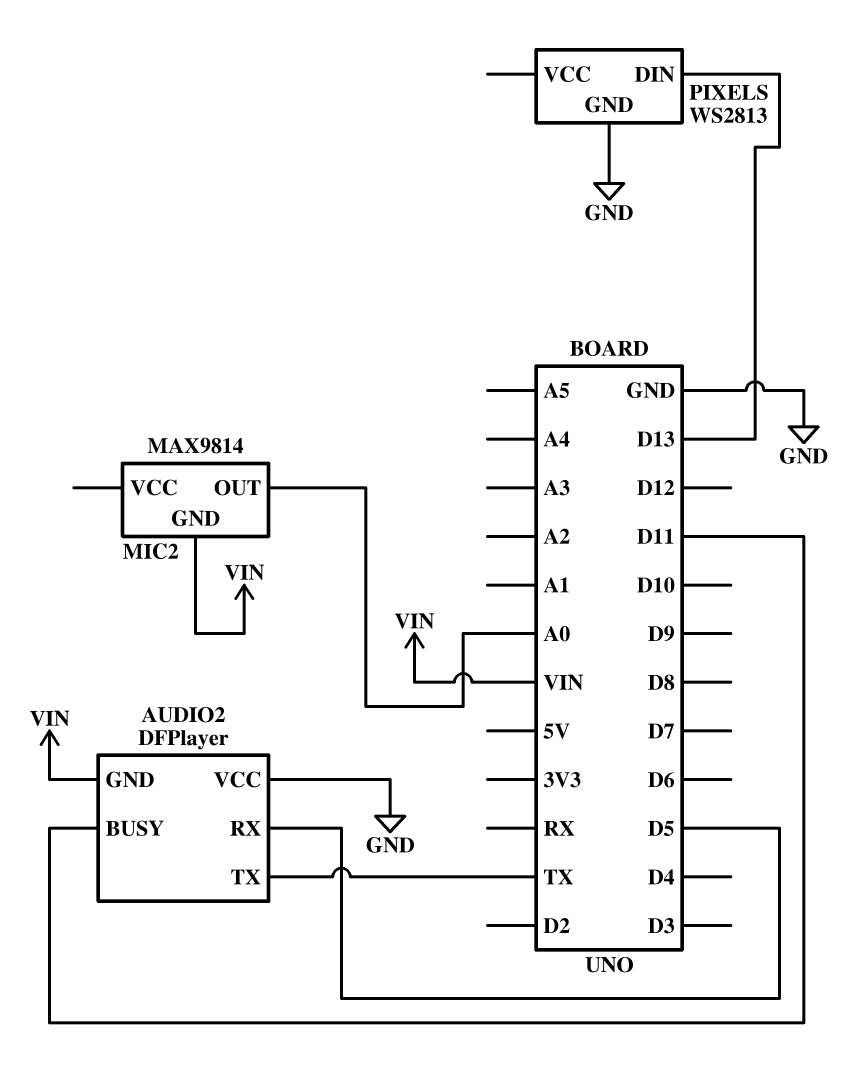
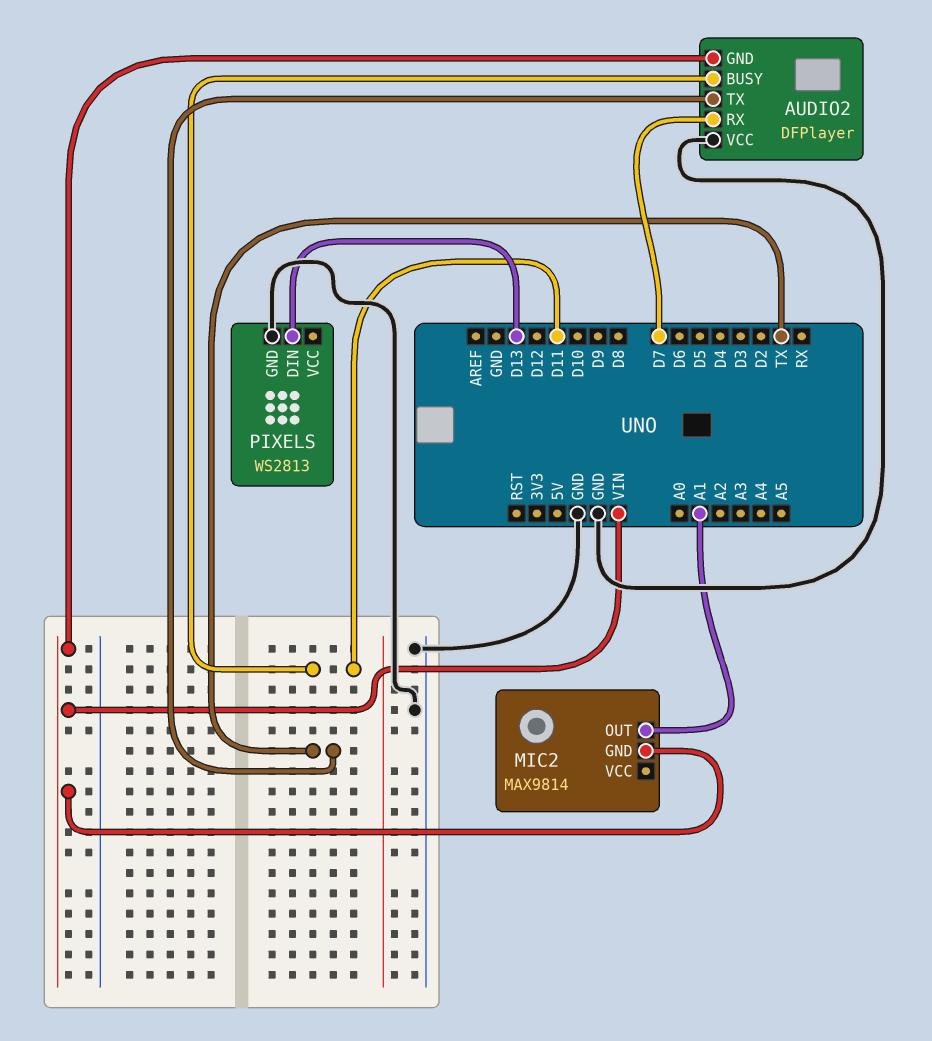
AUDIO2 pin RX: D5 -> D7
MIC2 pin OUT: A0 -> A1

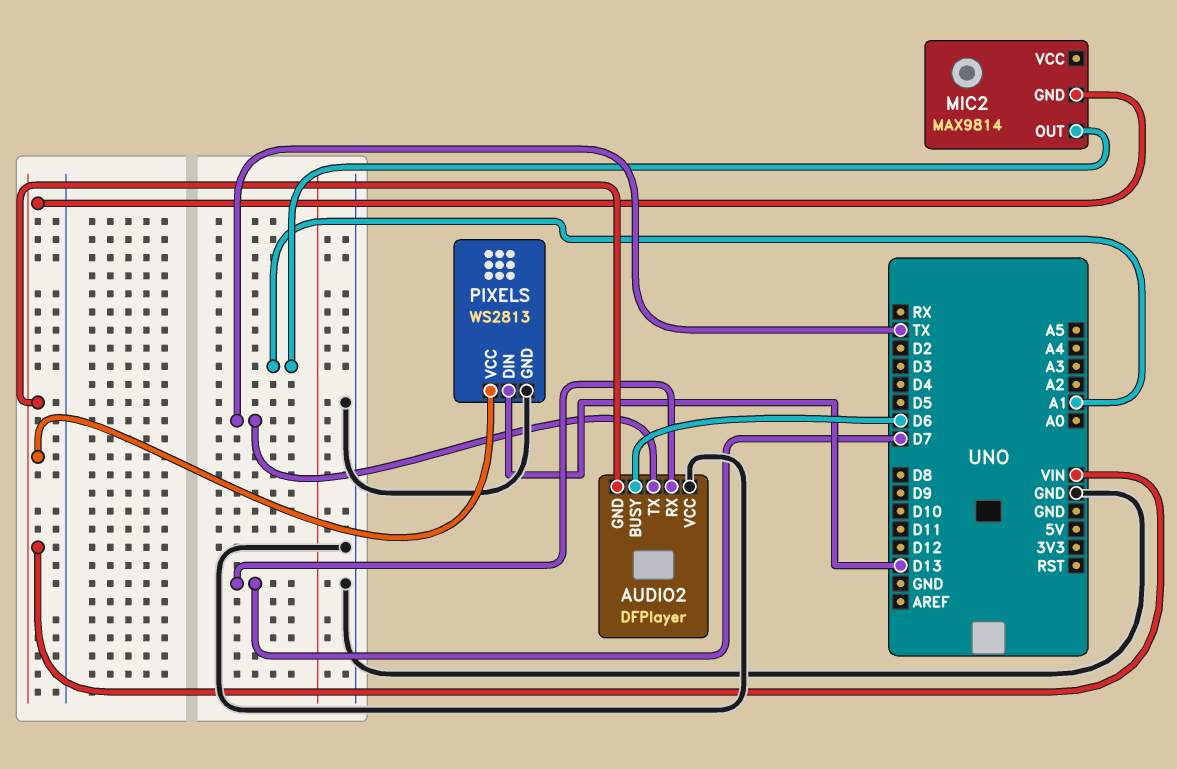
AUDIO2 pin BUSY: D11 -> D6
PIXELS pin VCC: none -> VIN

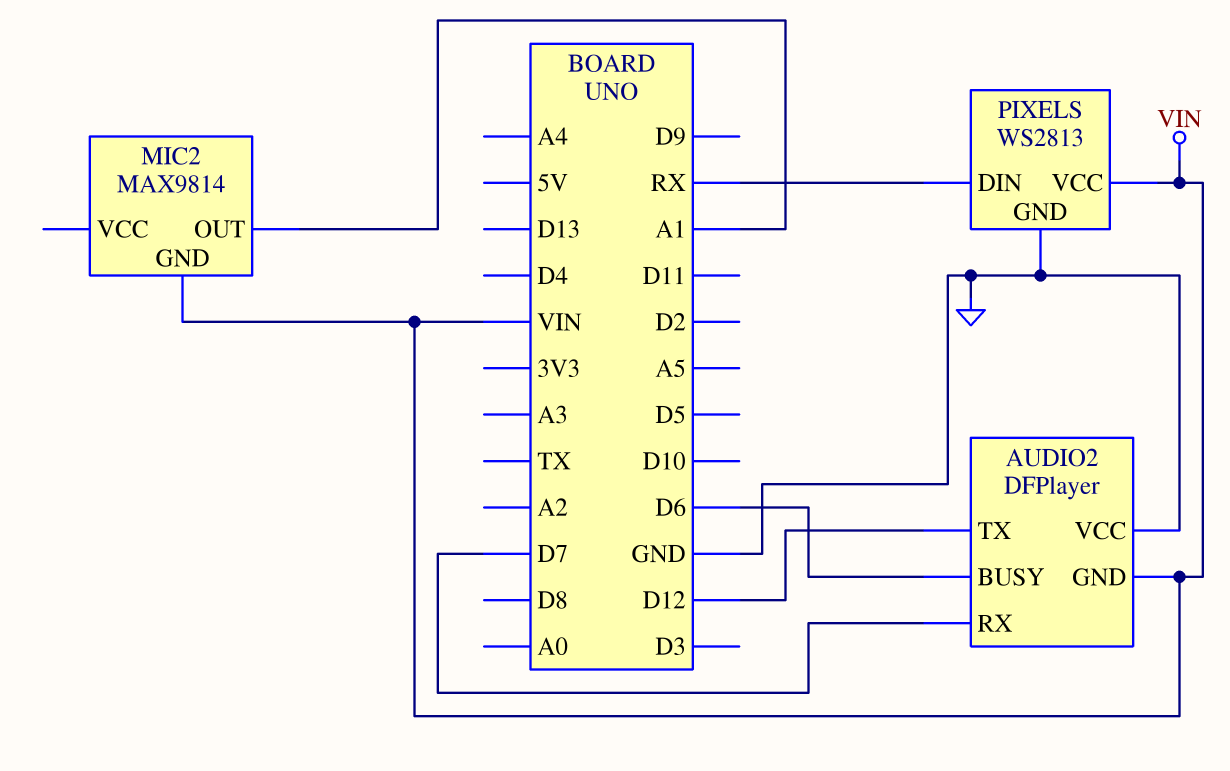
AUDIO2 pin TX: TX -> D12
PIXELS pin DIN: D13 -> RX

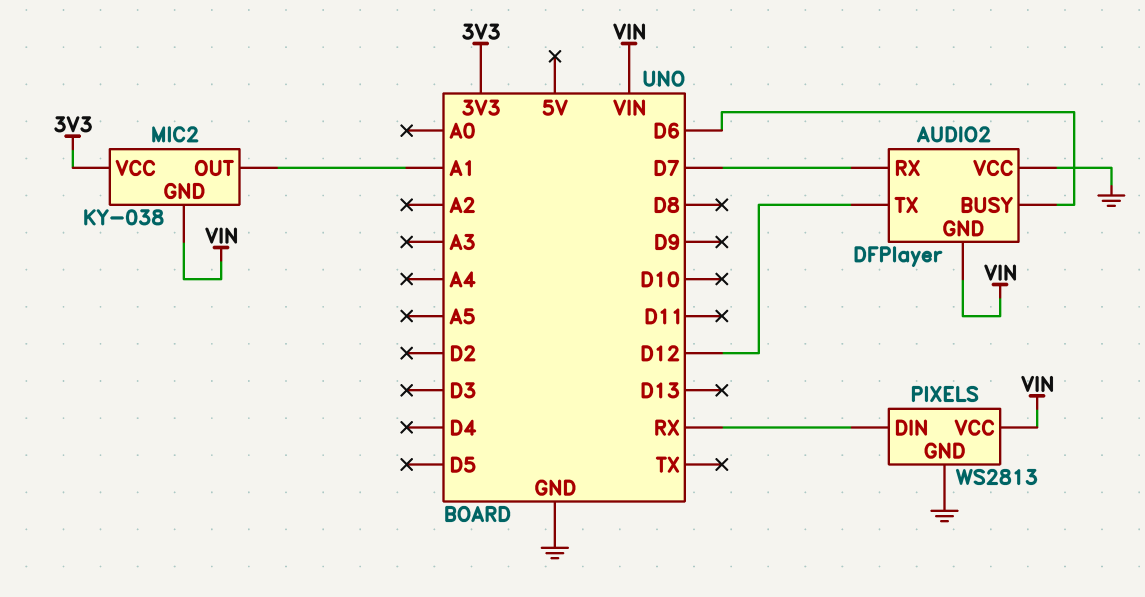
MIC2: MAX9814 -> KY-038
MIC2 pin VCC: none -> 3V3

